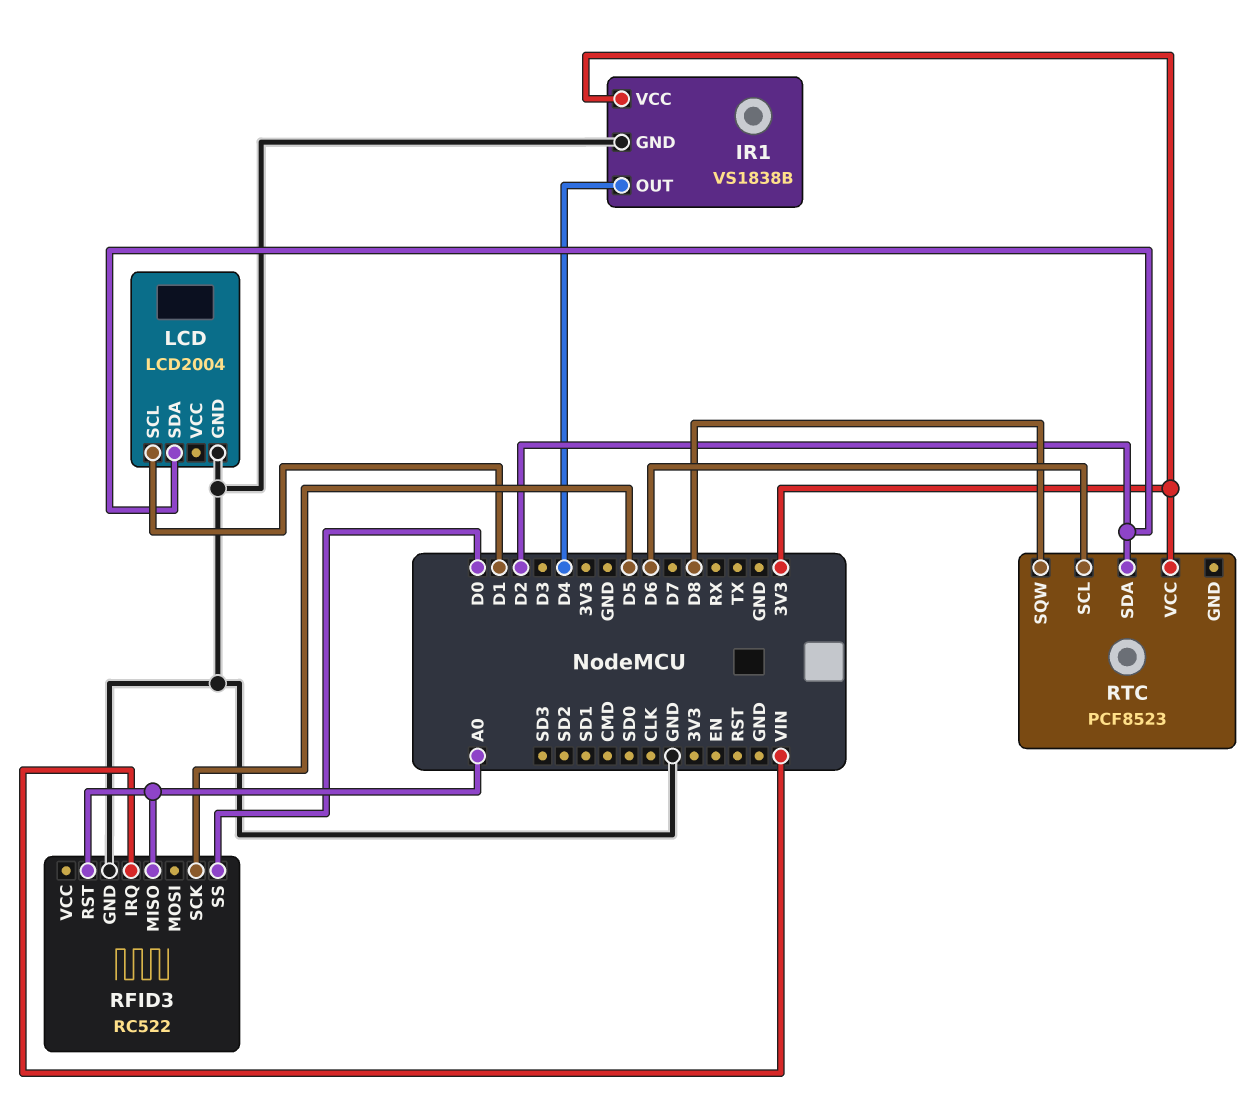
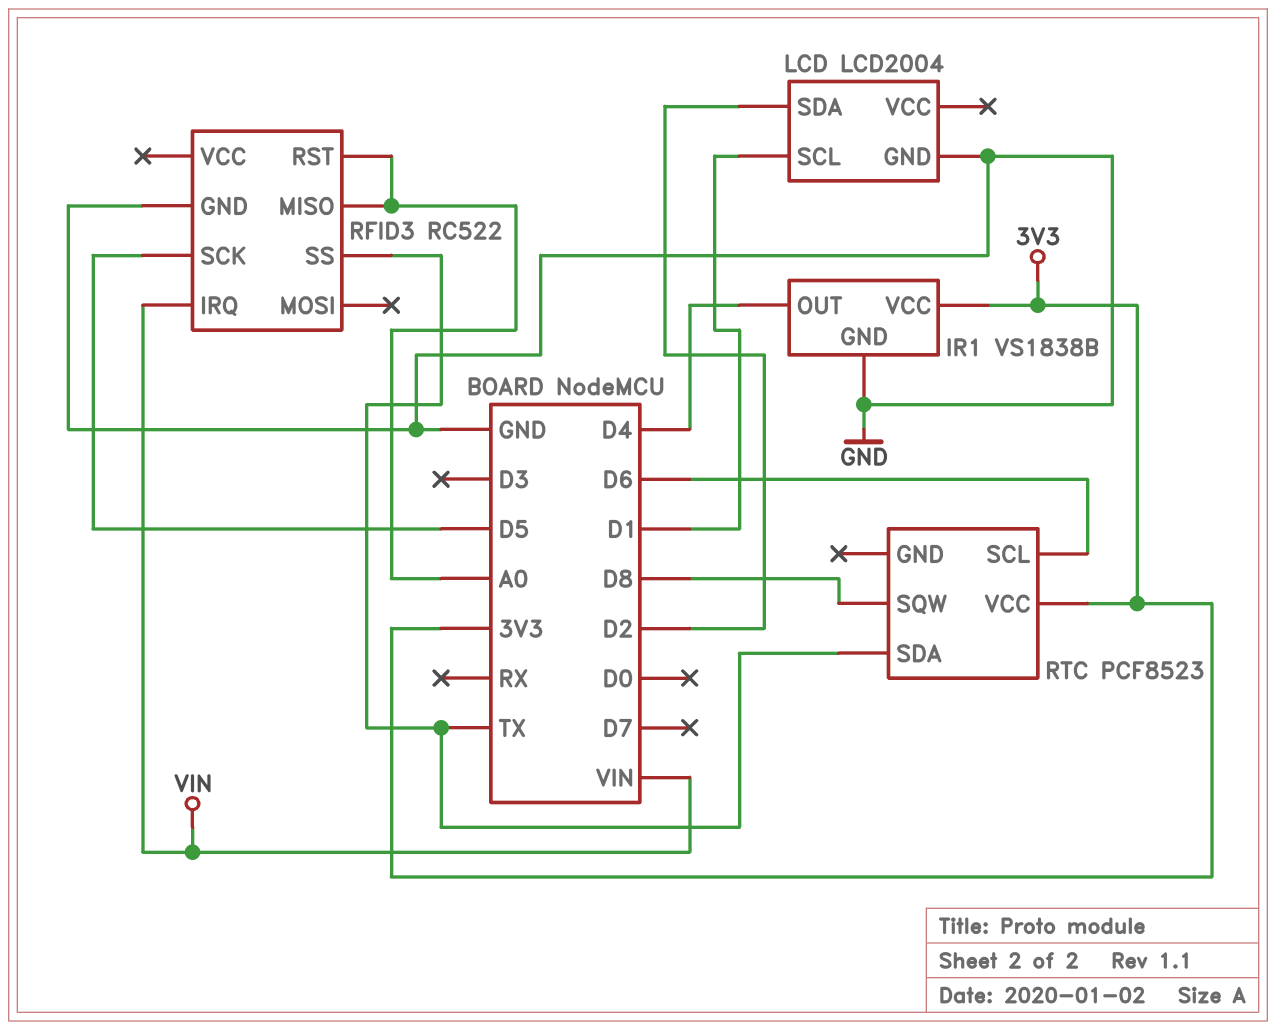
RFID3 pin SS: D0 -> TX
RTC pin SDA: D2 -> TX

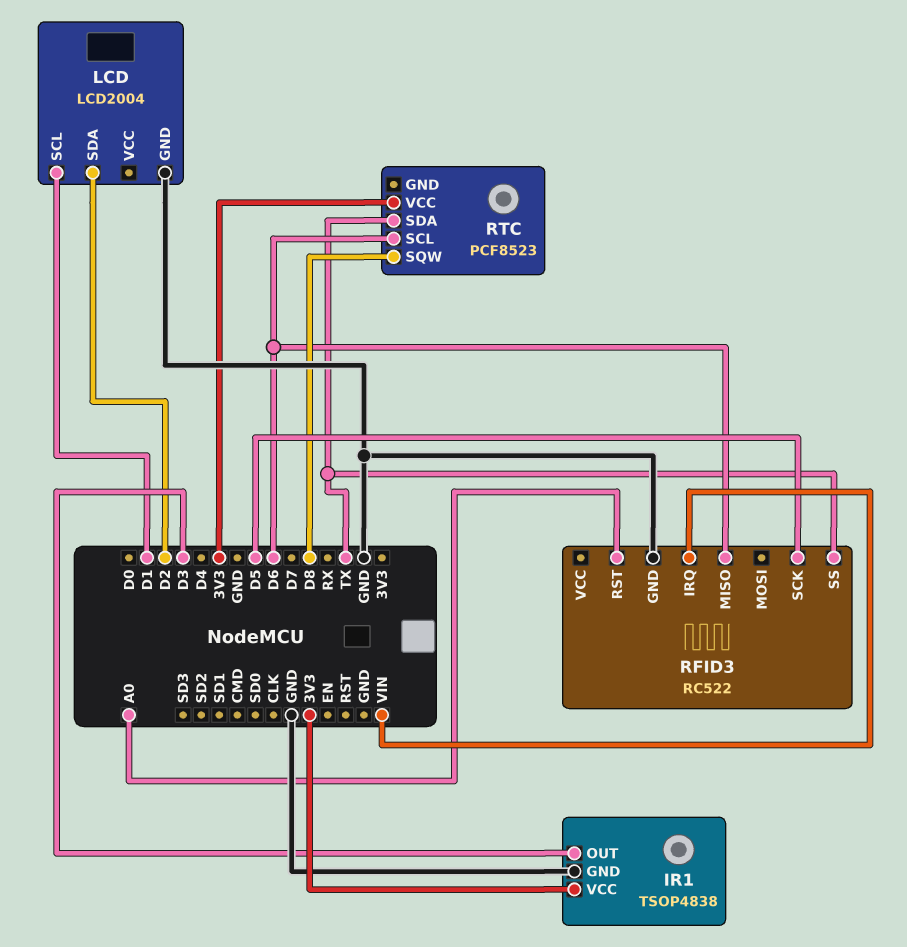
IR1: VS1838B -> TSOP4838
IR1 pin OUT: D4 -> D3
RFID3 pin MISO: A0 -> D6

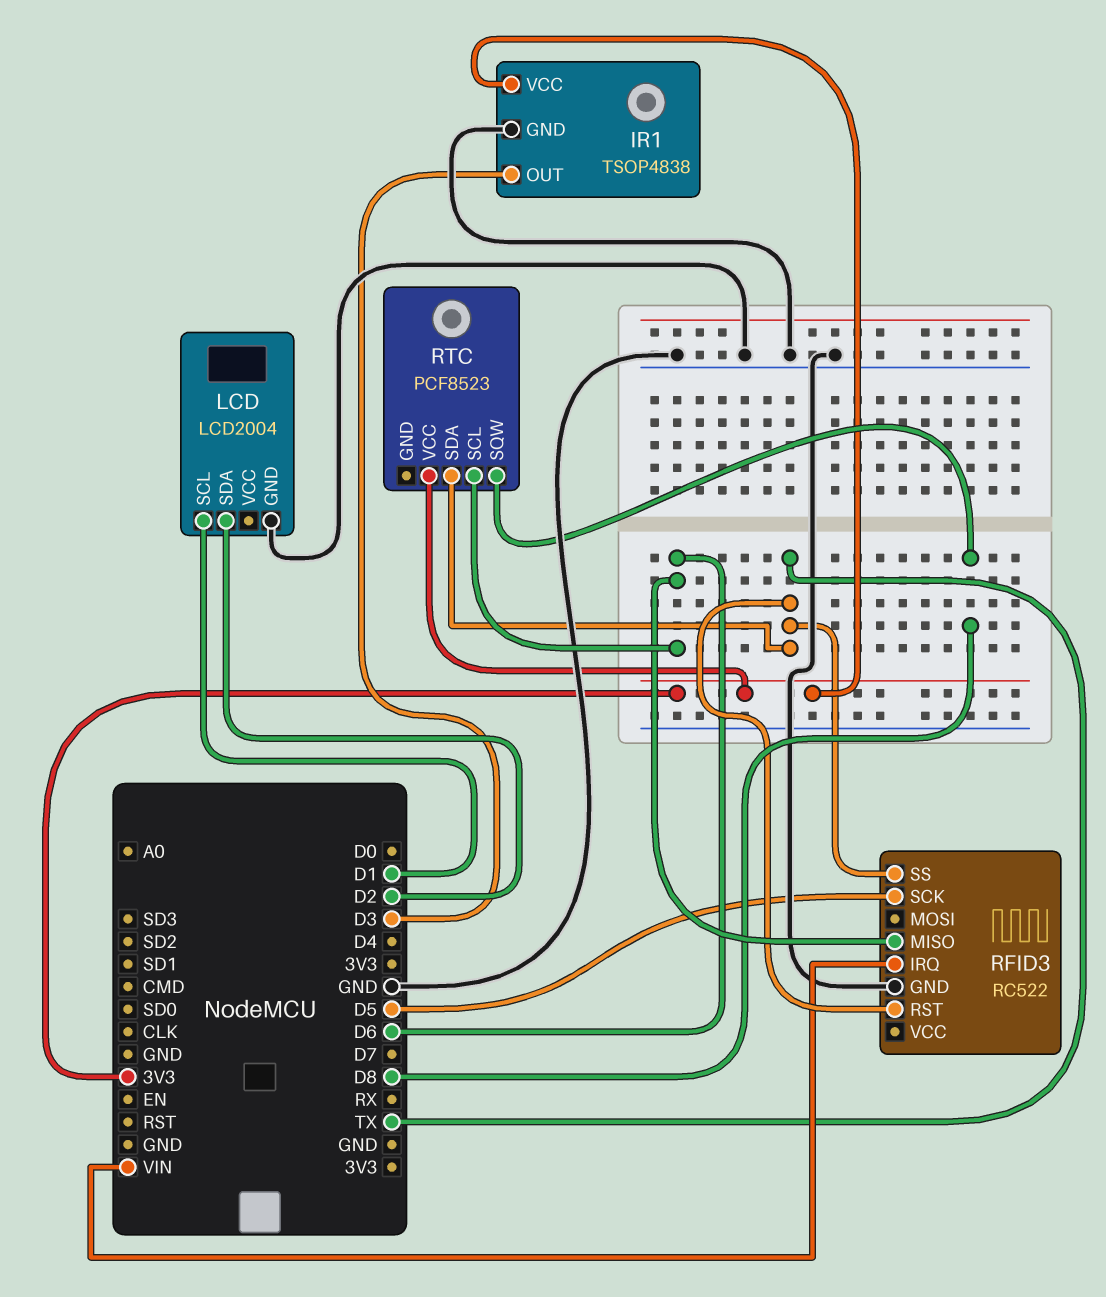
RFID3 pin RST: A0 -> TX

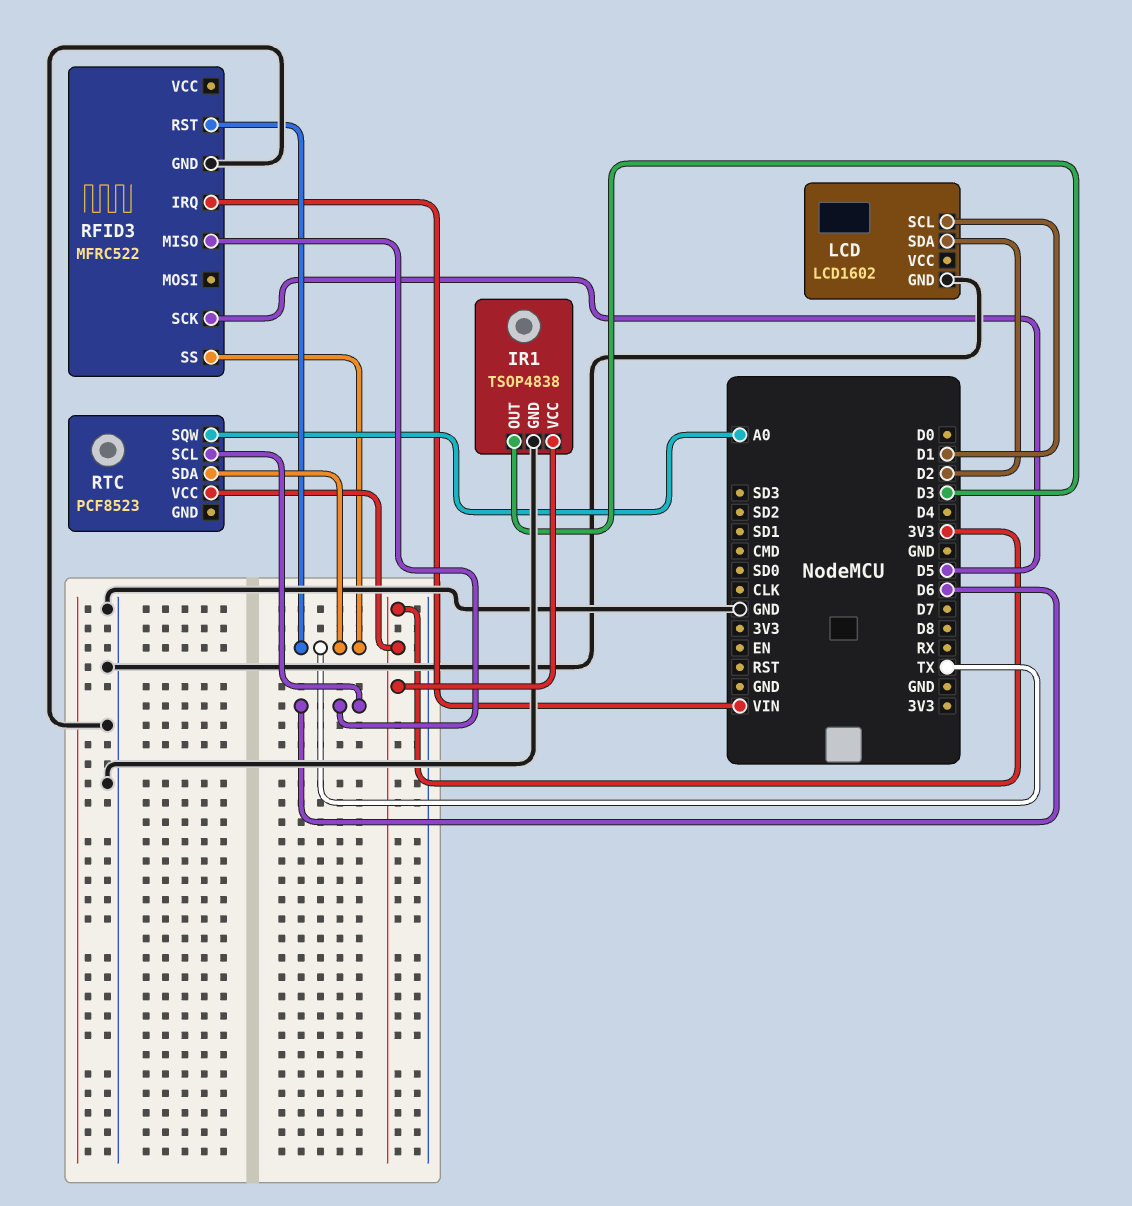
LCD: LCD2004 -> LCD1602
RFID3: RC522 -> MFRC522
RTC pin SQW: D8 -> A0

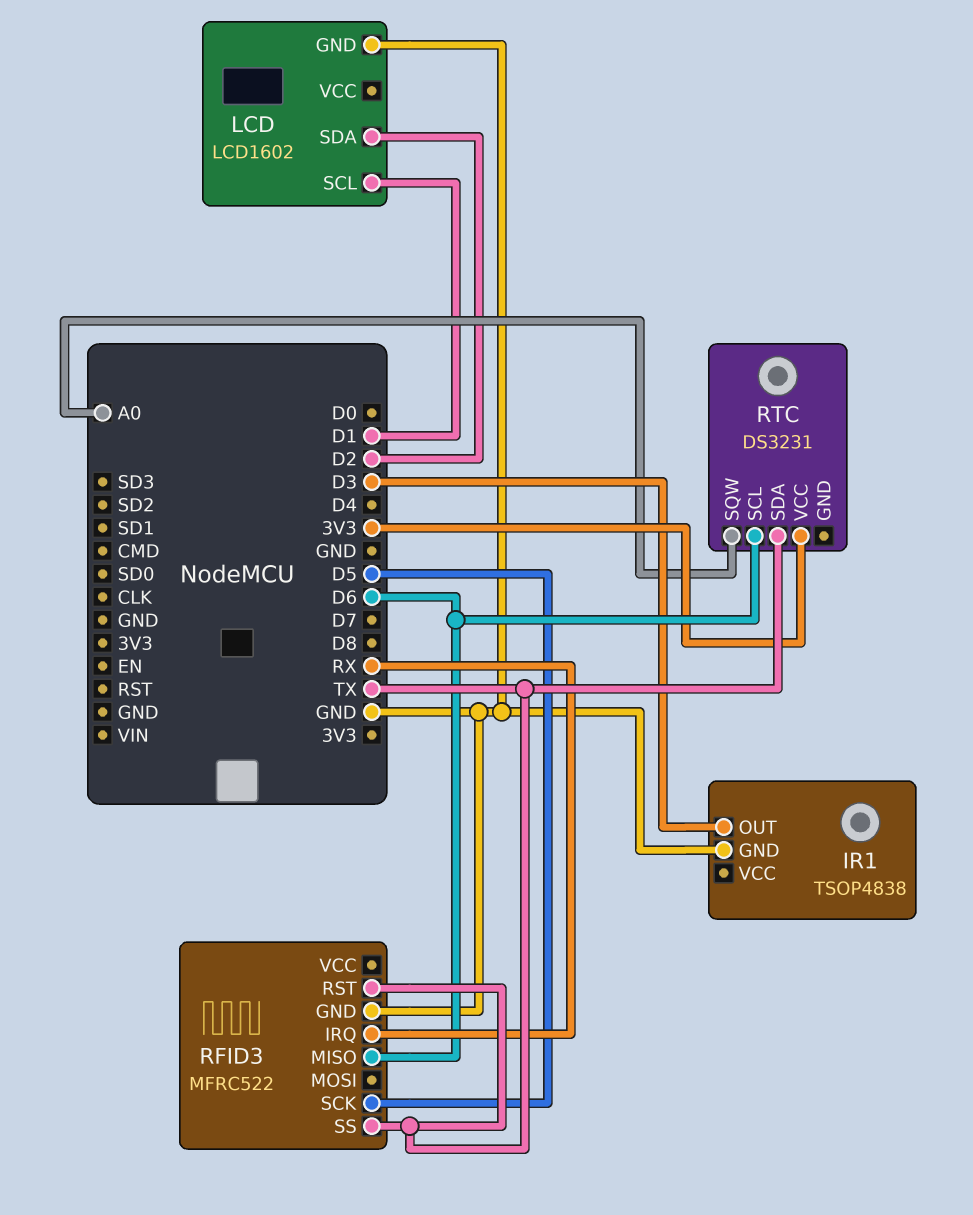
IR1 pin VCC: 3V3 -> none
RFID3 pin IRQ: VIN -> RX
RTC: PCF8523 -> DS3231

